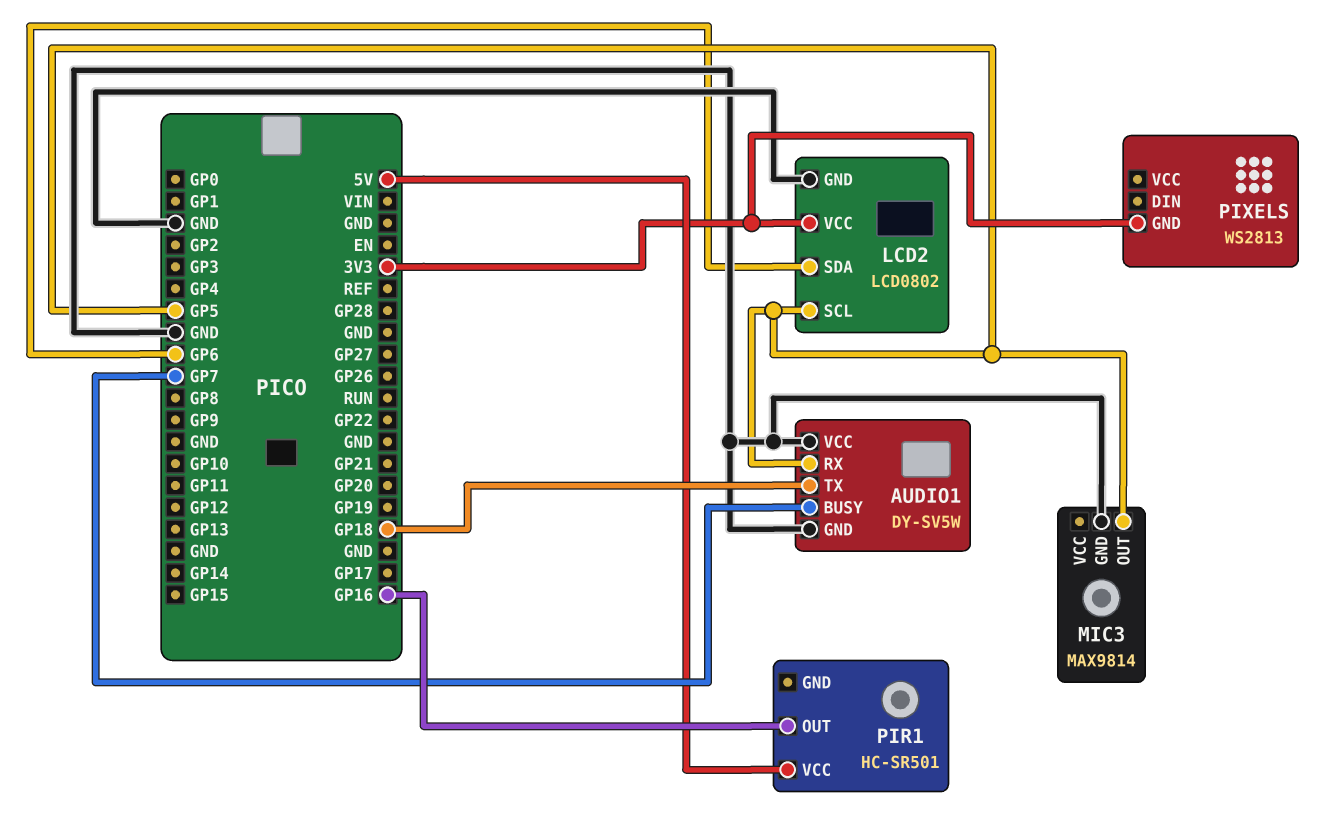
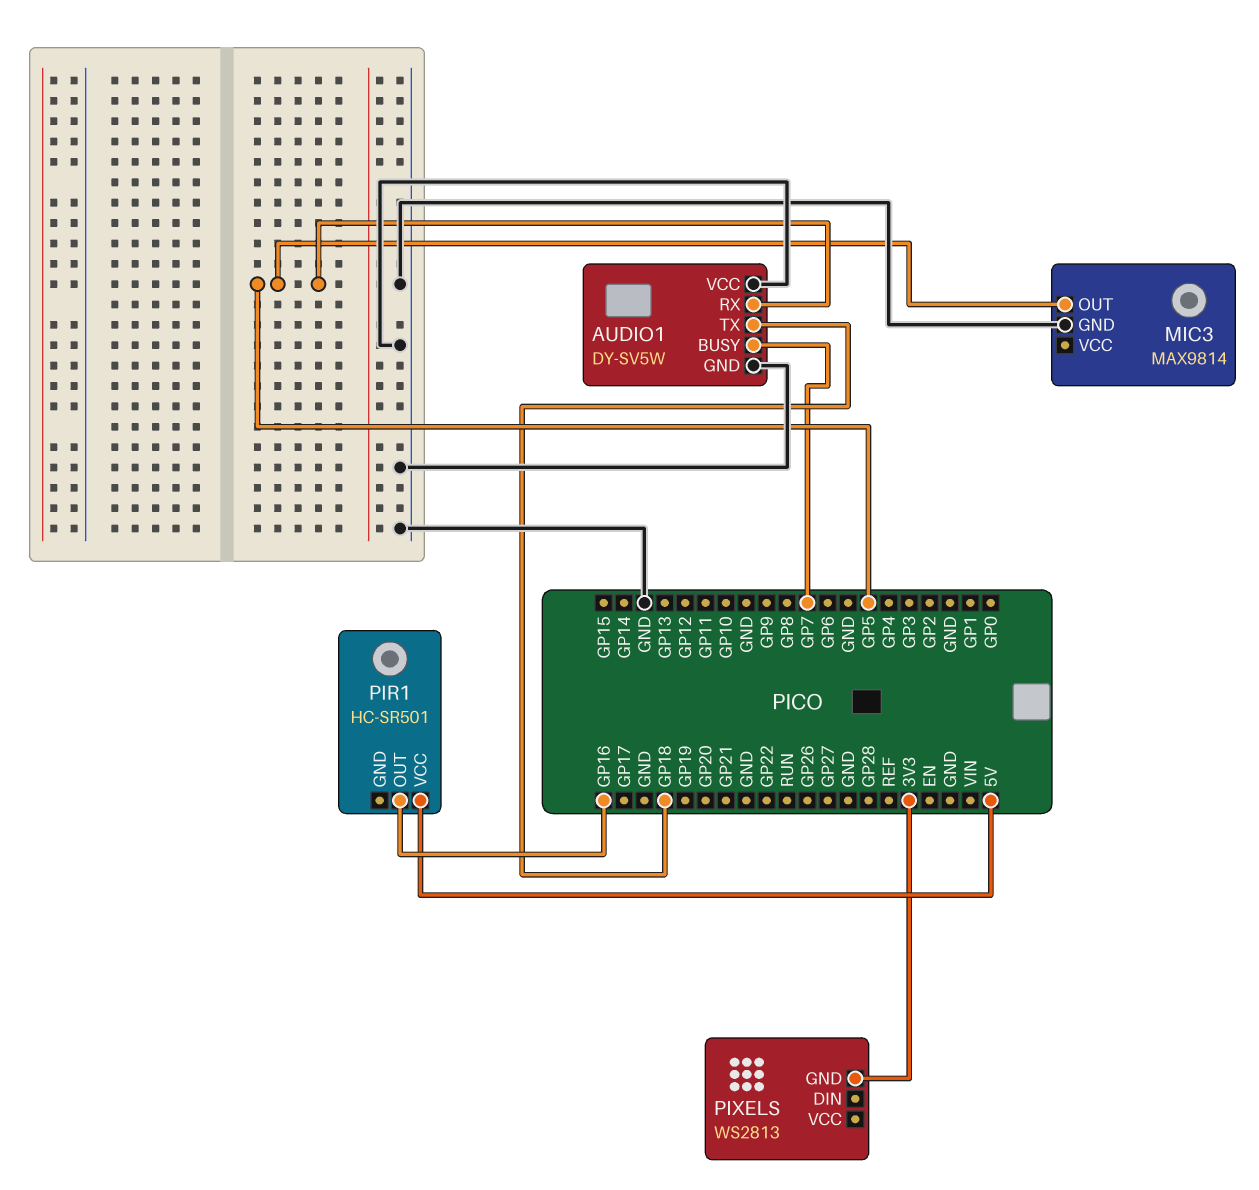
LCD2: LCD0802 -> none
LCD2 pin GND: GND -> none
LCD2 pin SCL: GP5 -> none
LCD2 pin SDA: GP6 -> none
LCD2 pin VCC: 3V3 -> none

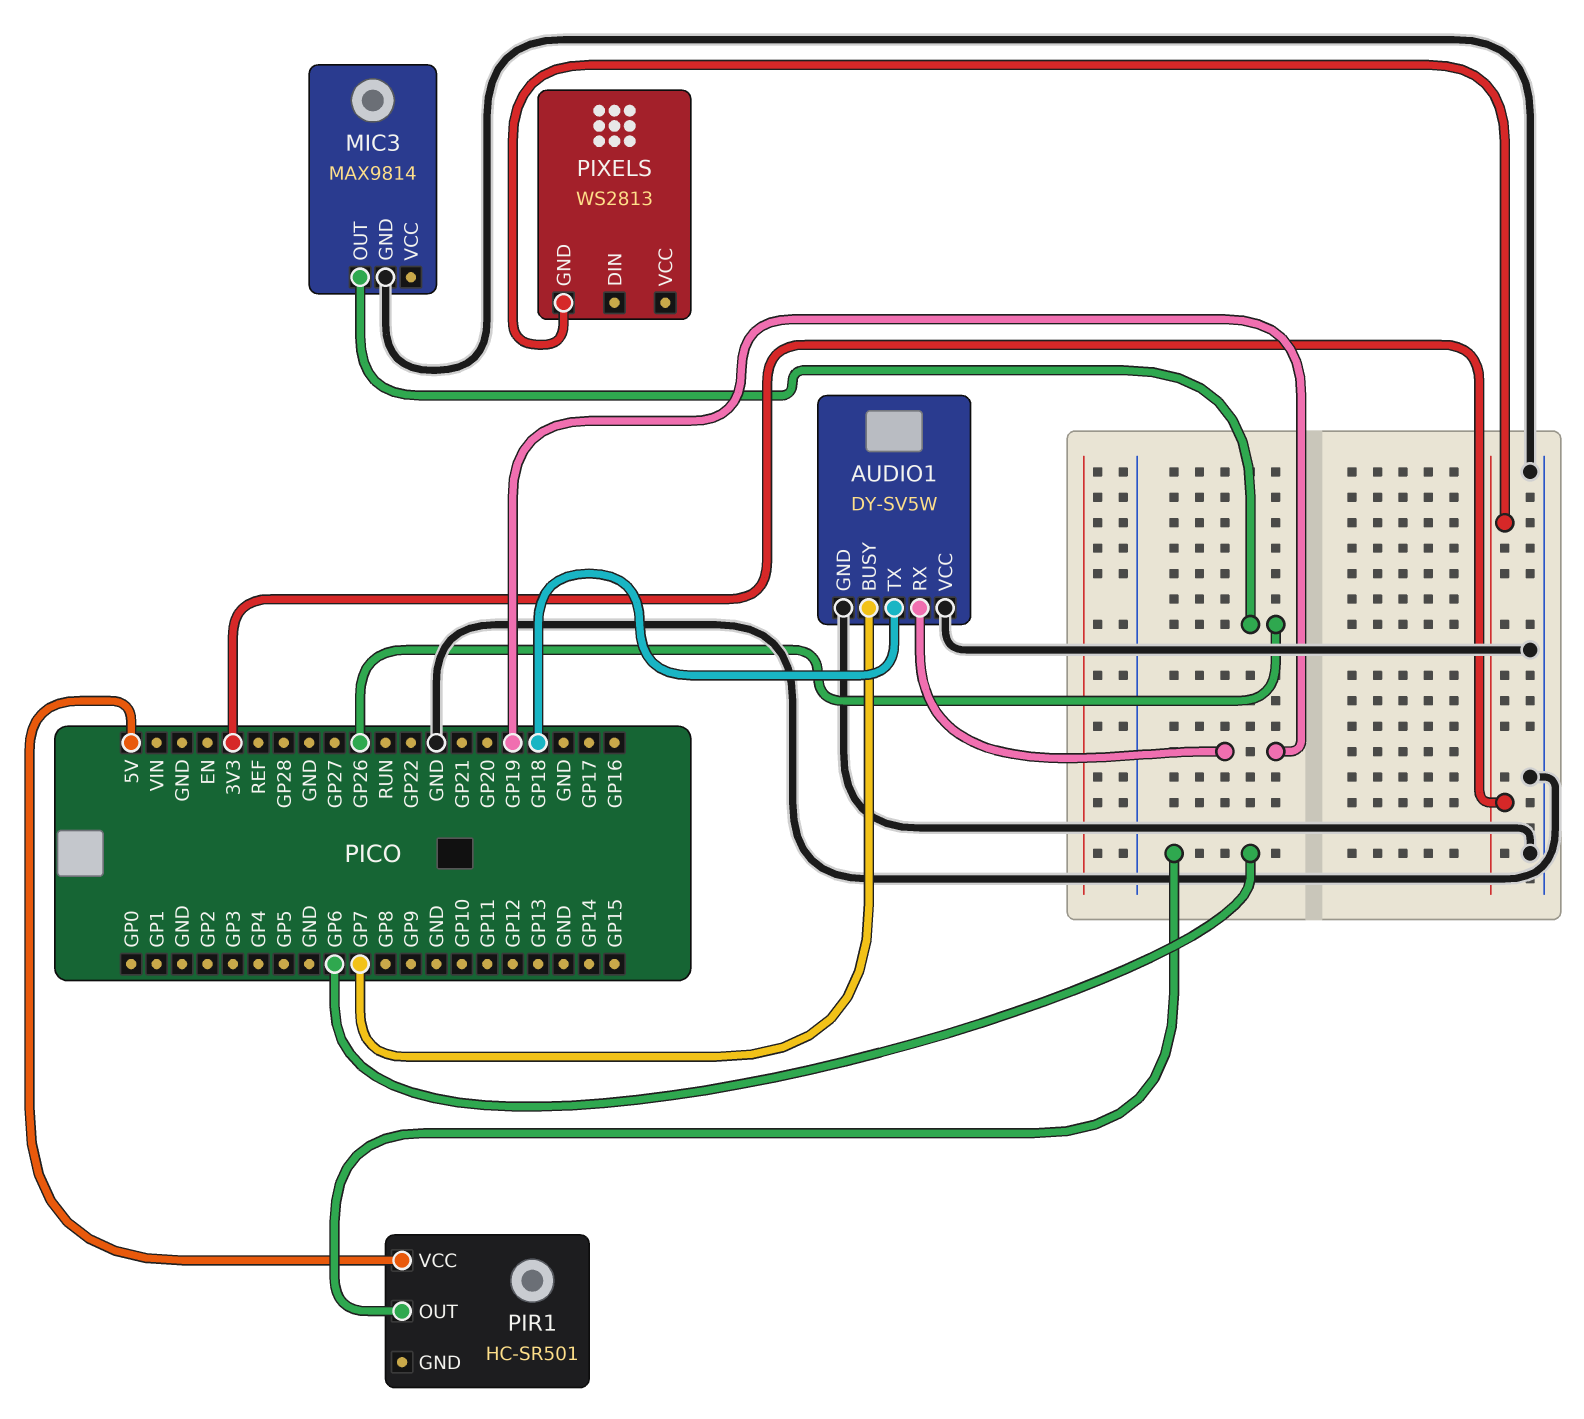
AUDIO1 pin RX: GP5 -> GP19
MIC3 pin OUT: GP5 -> GP26
PIR1 pin OUT: GP16 -> GP6

